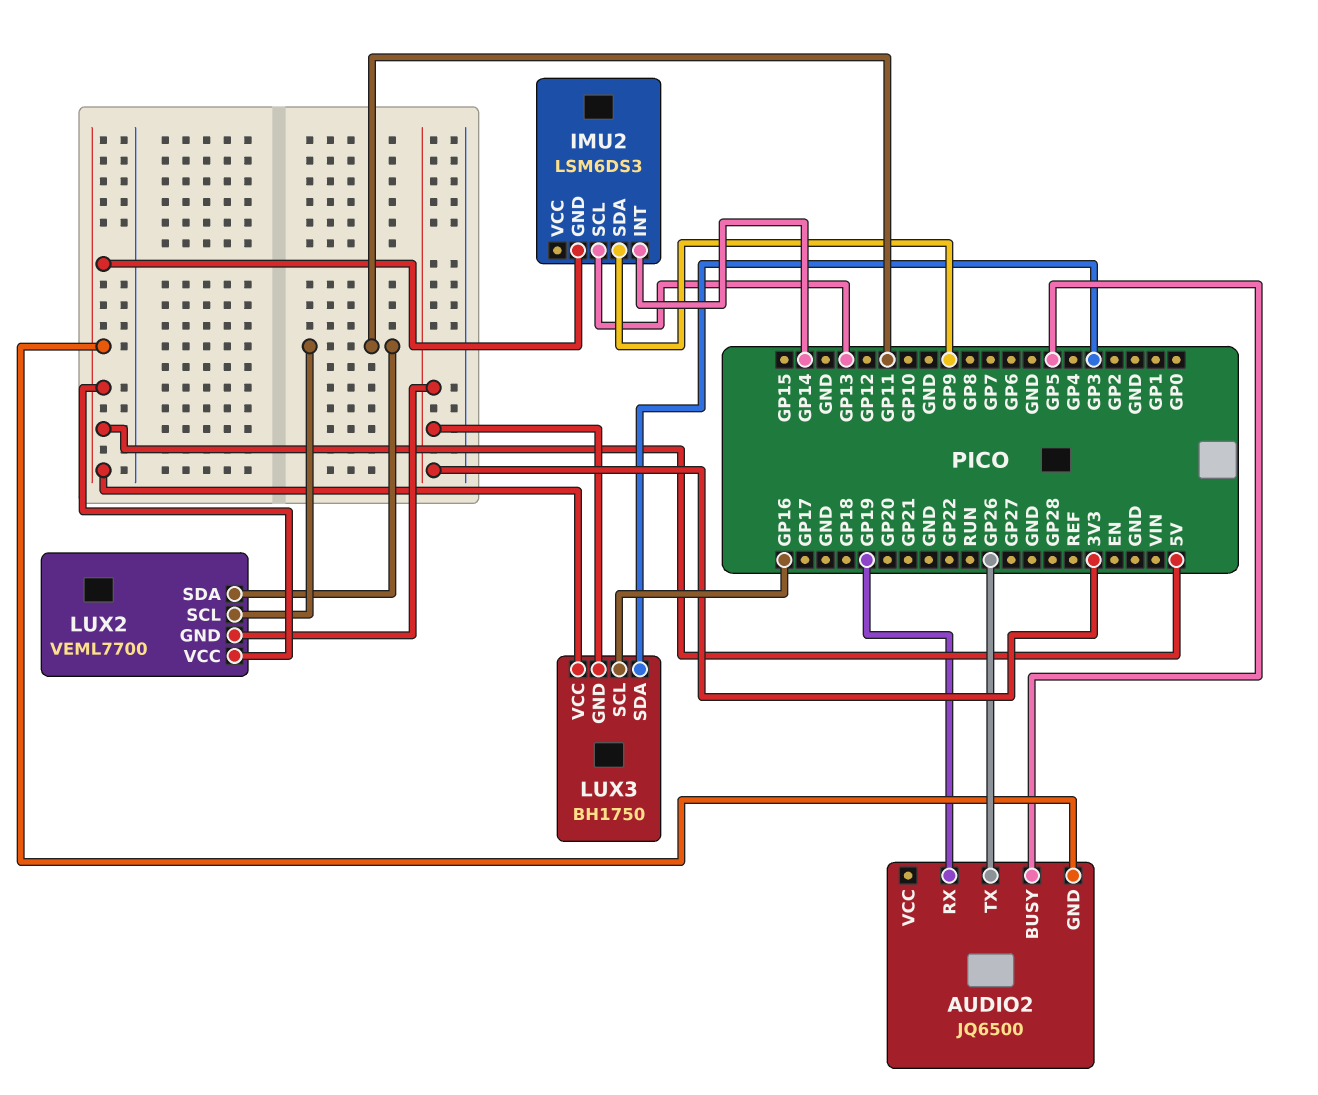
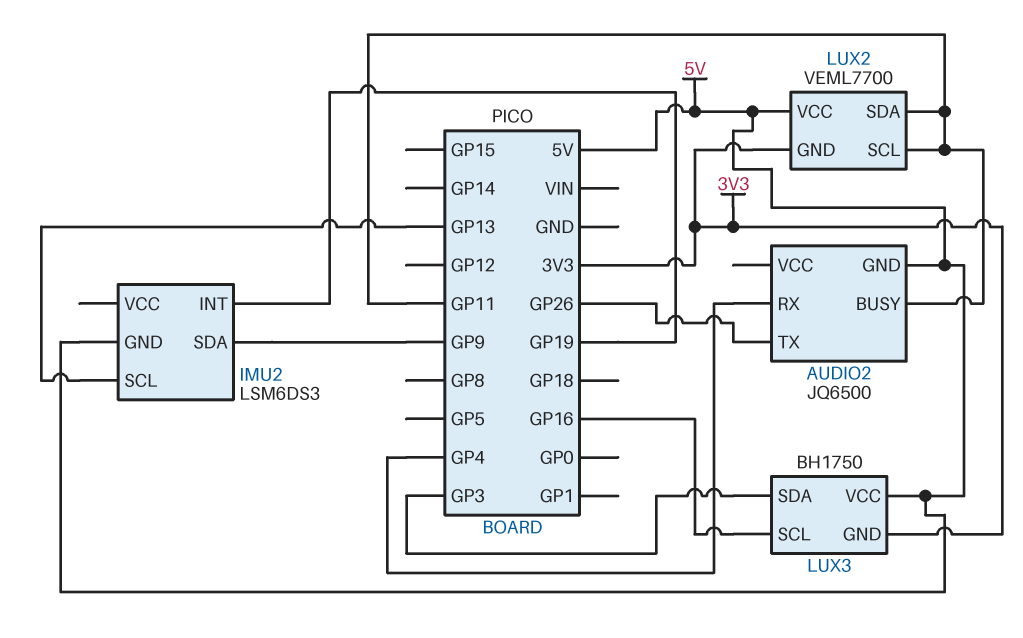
AUDIO2 pin BUSY: GP5 -> GP11
AUDIO2 pin RX: GP19 -> GP4
IMU2 pin INT: GP14 -> GP19

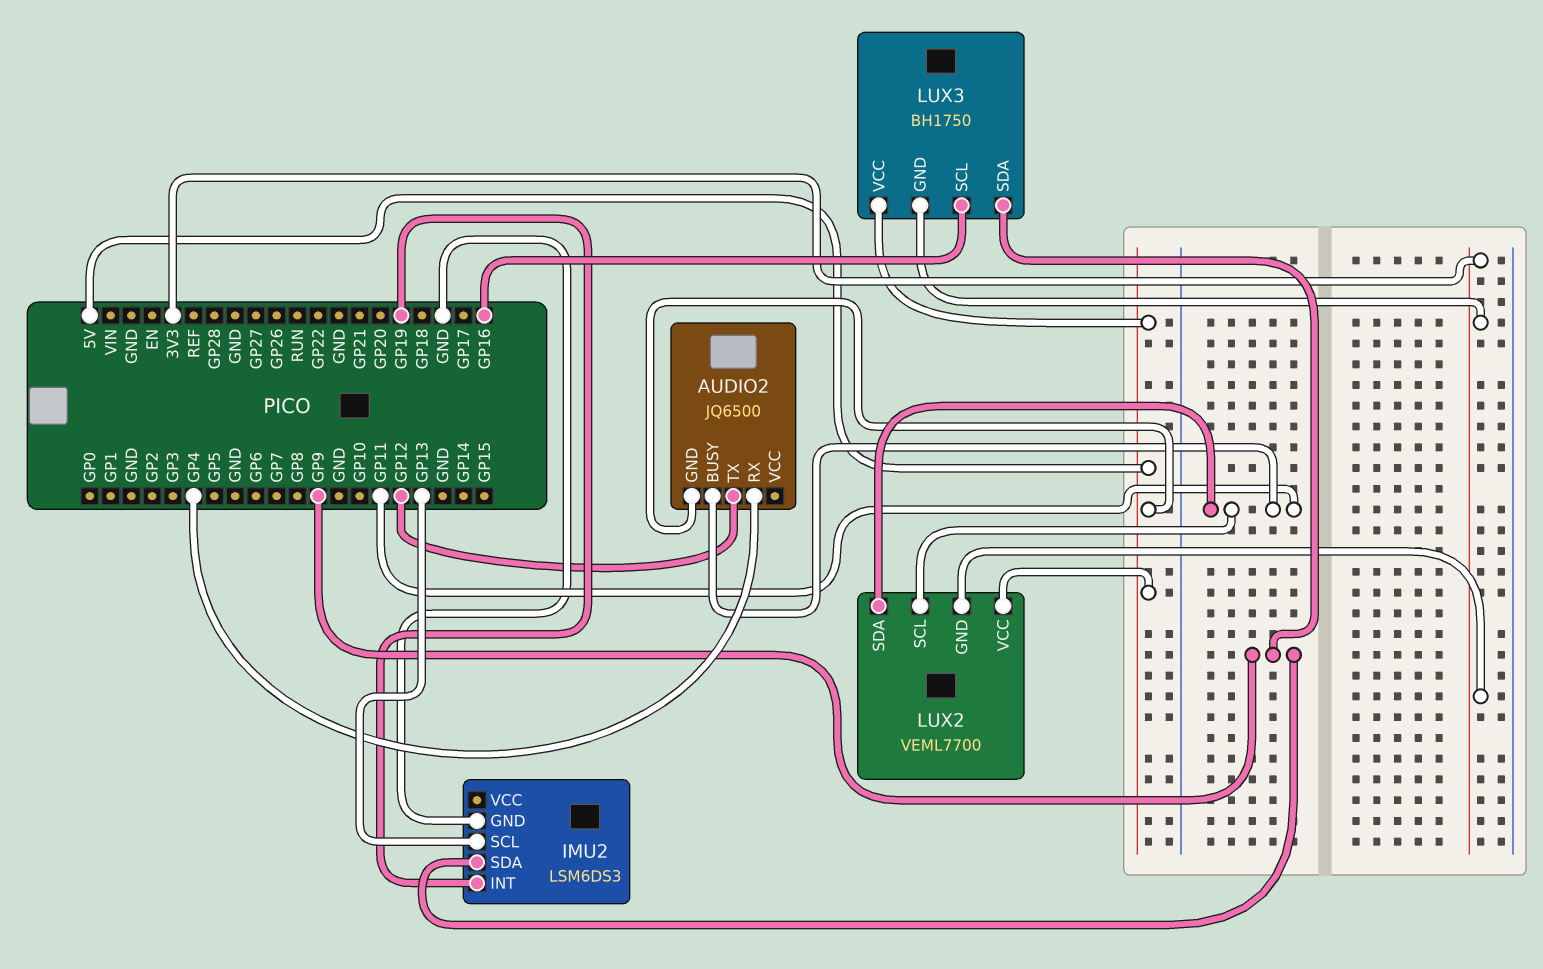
AUDIO2 pin TX: GP26 -> GP12
IMU2 pin GND: 5V -> GND
LUX3 pin SDA: GP3 -> GP9

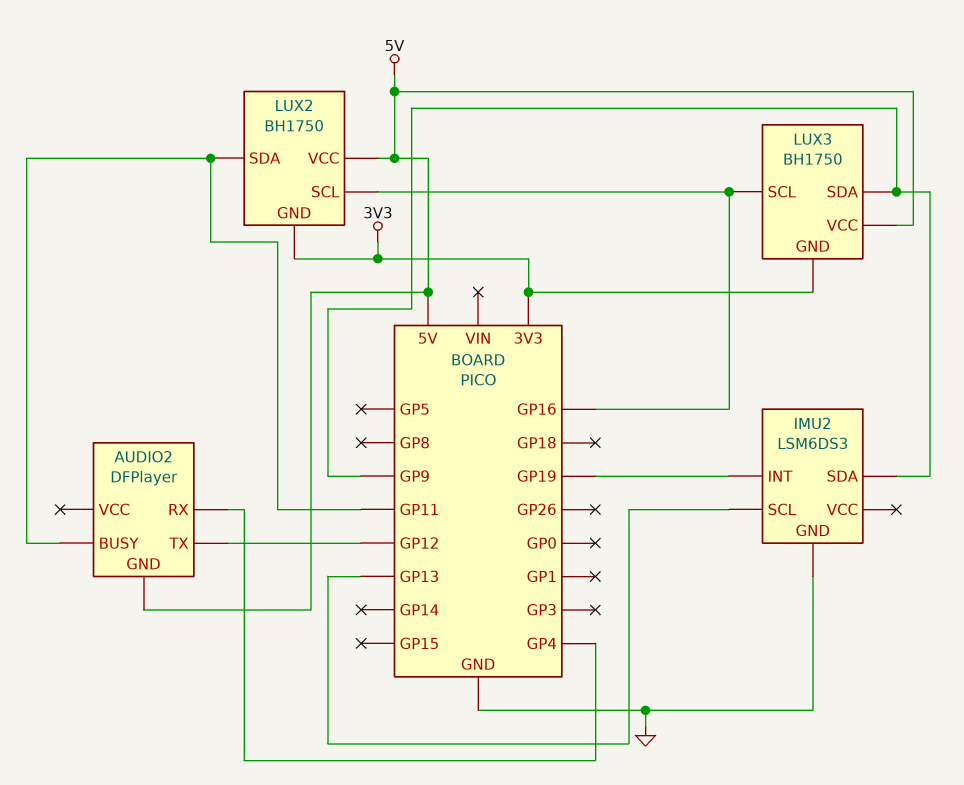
AUDIO2: JQ6500 -> DFPlayer
LUX2: VEML7700 -> BH1750
LUX2 pin SCL: GP11 -> GP16

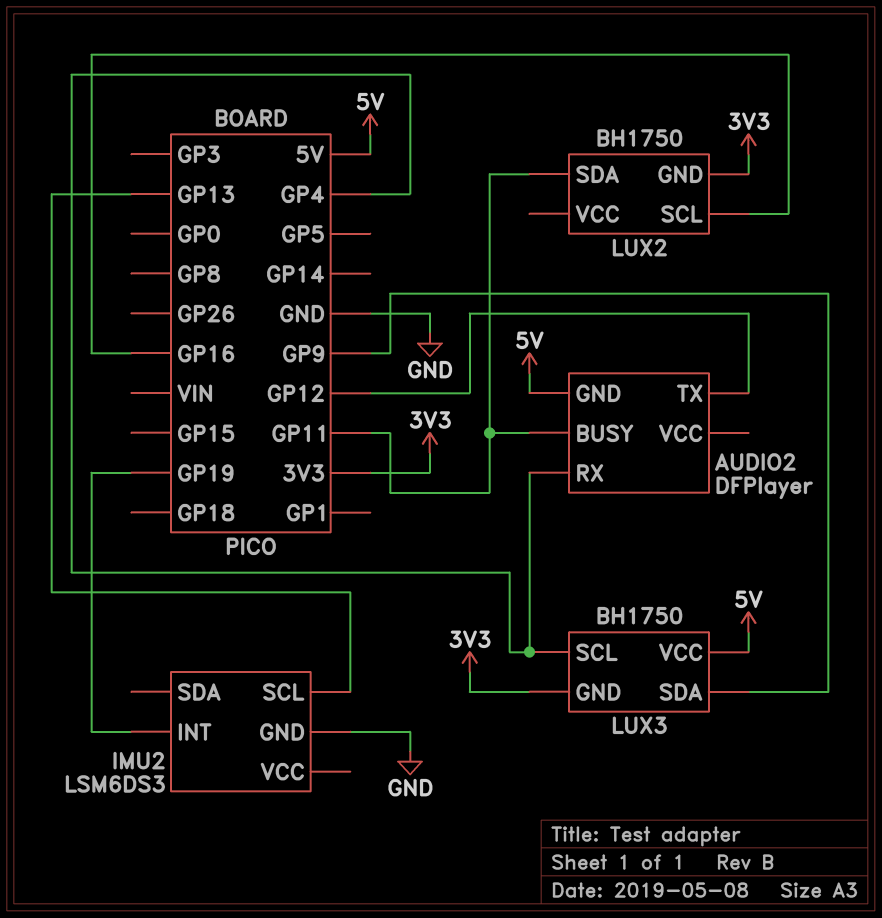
IMU2 pin SDA: GP9 -> none
LUX2 pin VCC: 5V -> none
LUX3 pin SCL: GP16 -> GP4

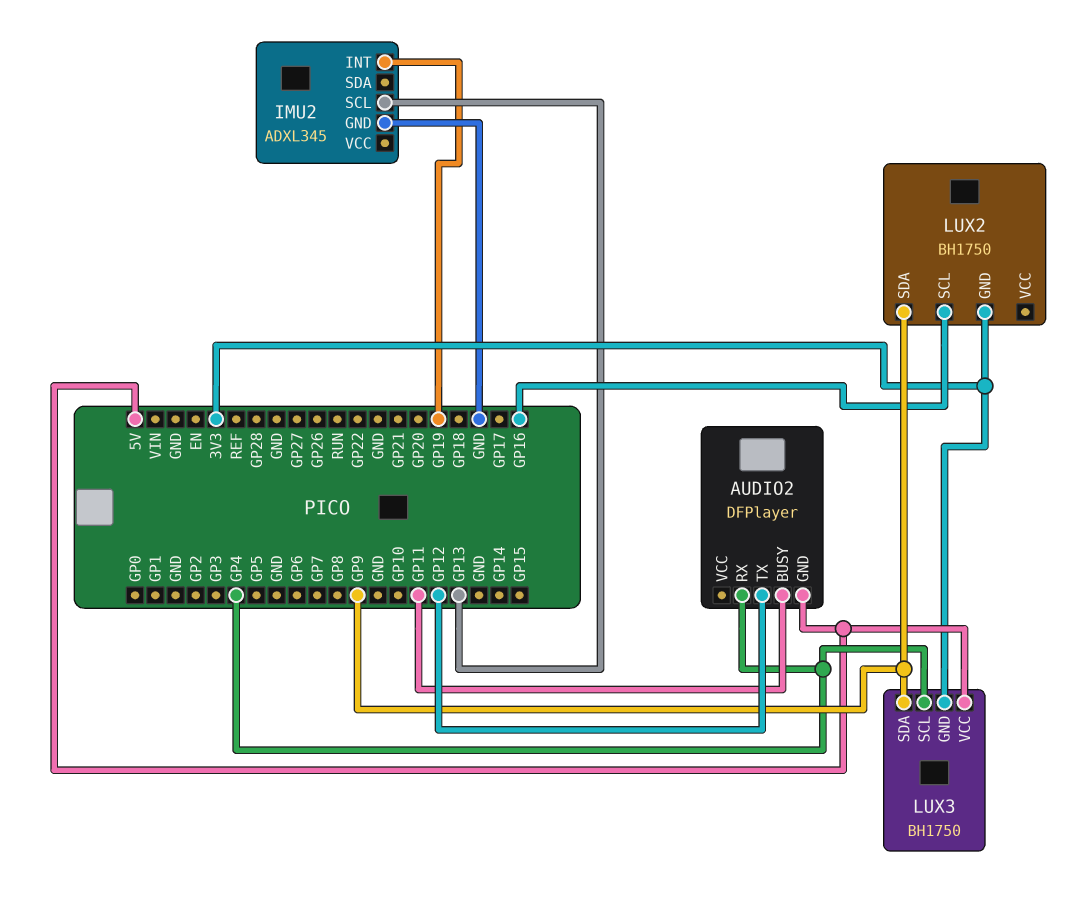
IMU2: LSM6DS3 -> ADXL345
LUX2 pin SDA: GP11 -> GP9

